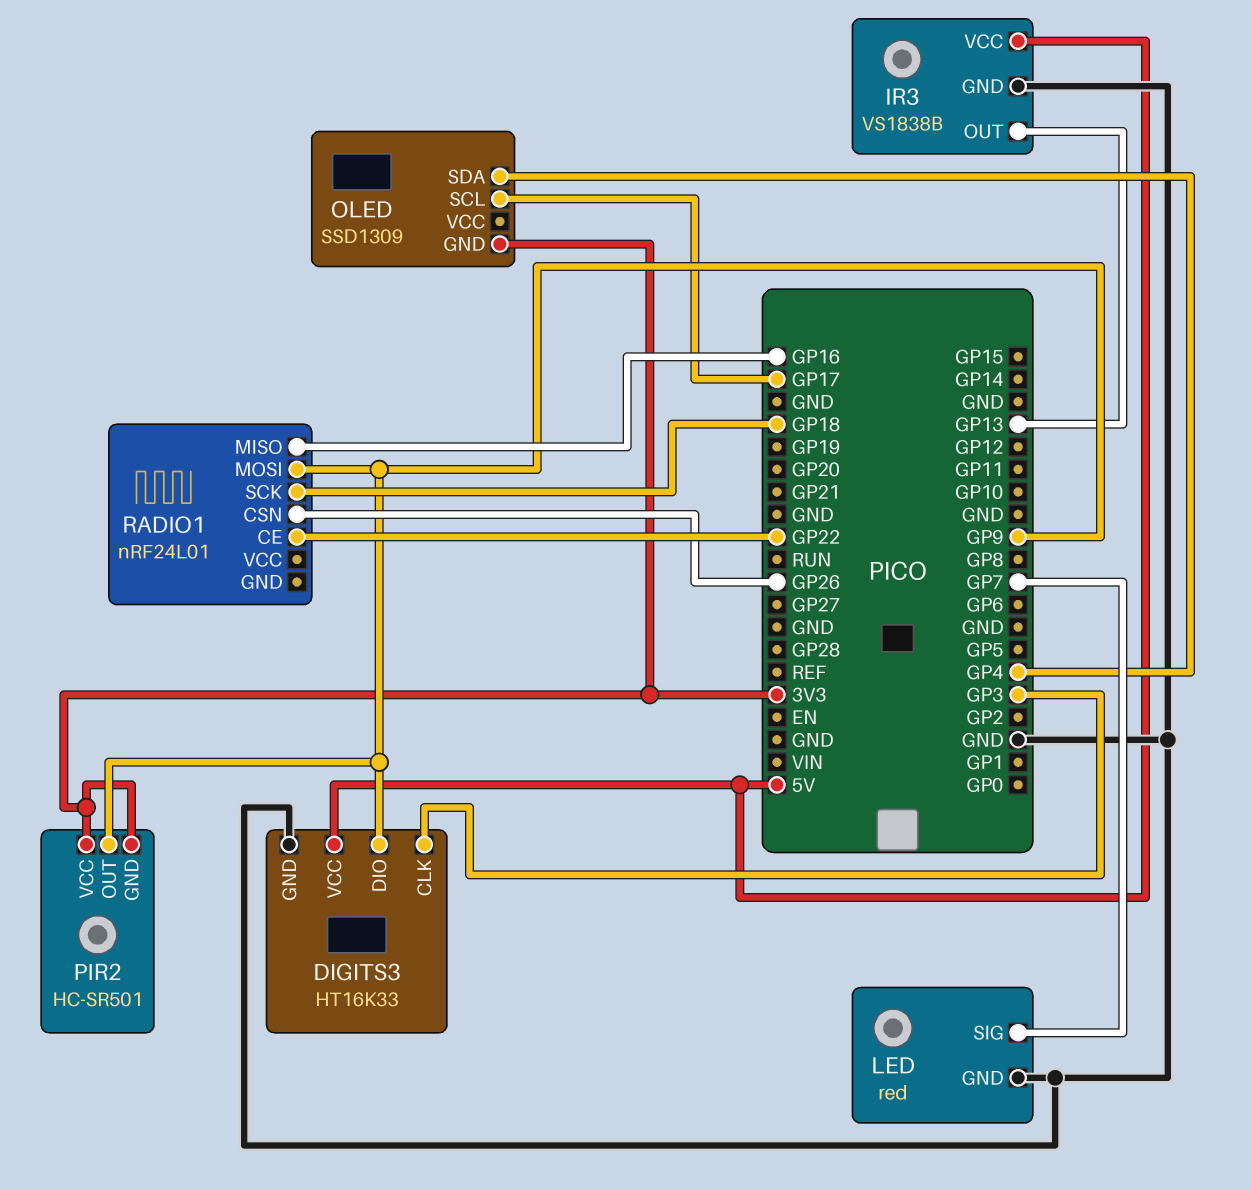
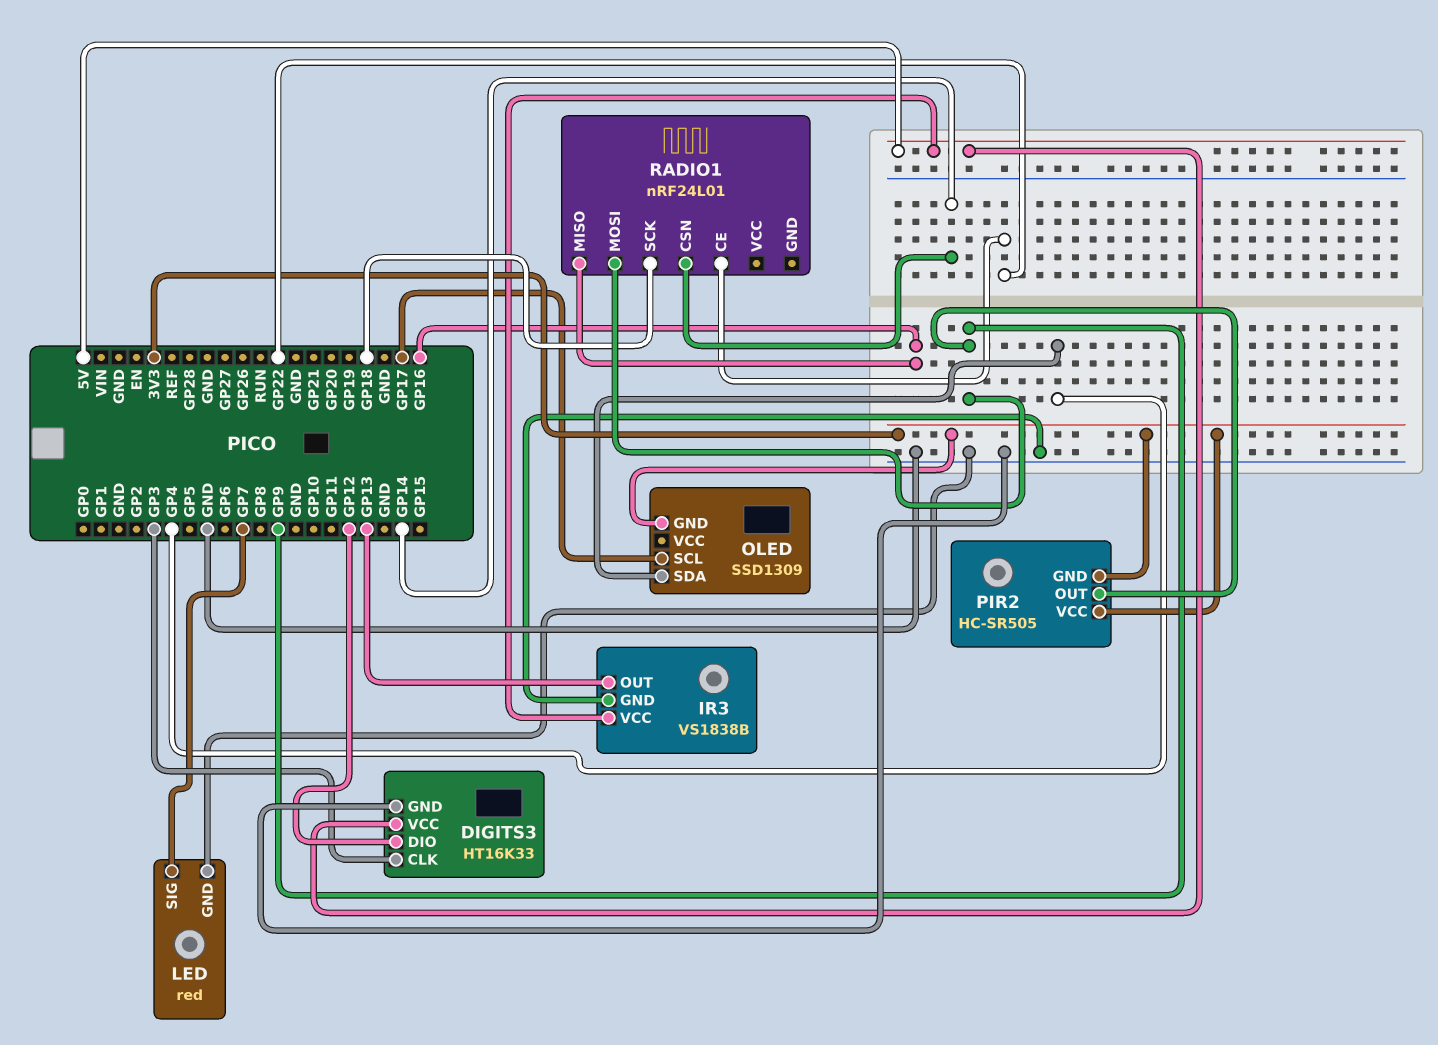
DIGITS3 pin DIO: GP9 -> GP12
PIR2: HC-SR501 -> HC-SR505
RADIO1 pin CSN: GP26 -> GP14

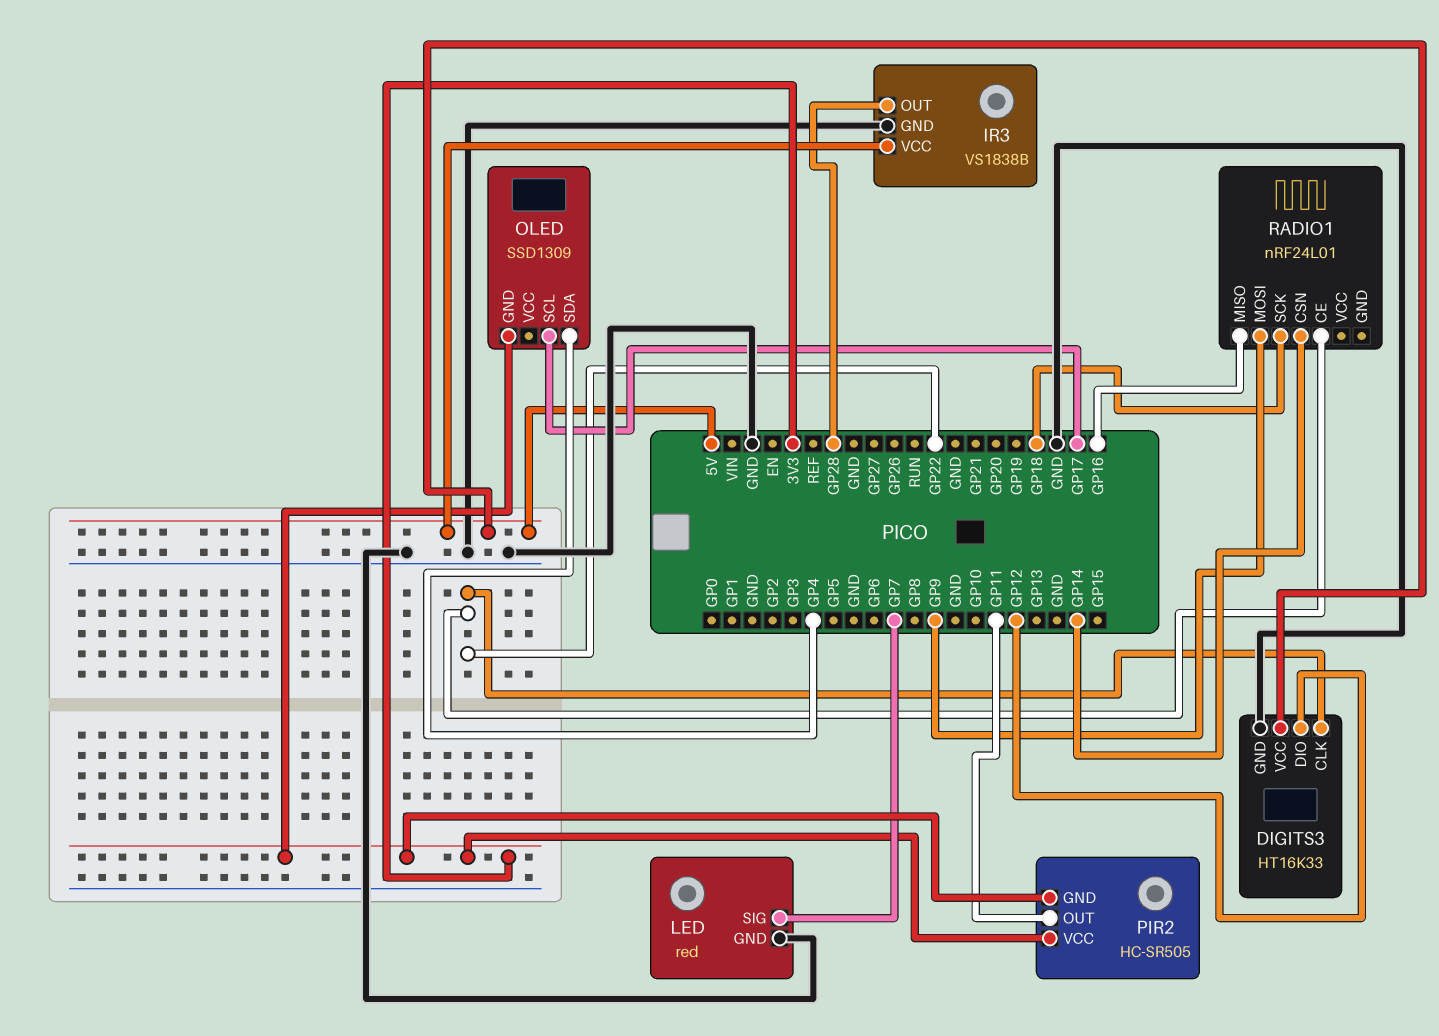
DIGITS3 pin CLK: GP3 -> GP22
IR3 pin OUT: GP13 -> GP28
PIR2 pin OUT: GP9 -> GP11

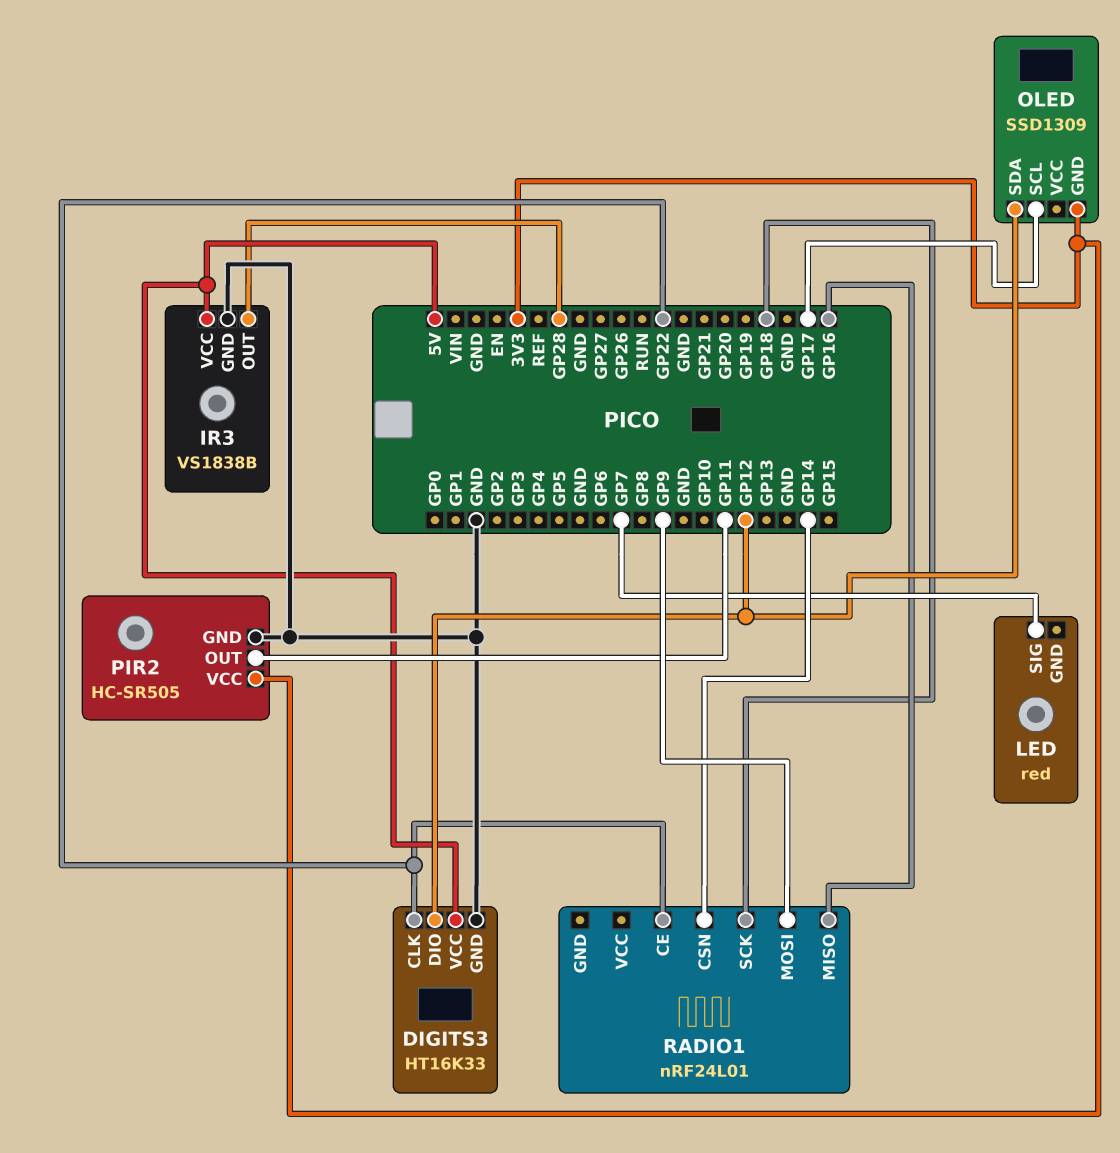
LED pin GND: GND -> none
OLED pin SDA: GP4 -> GP12
PIR2 pin GND: 3V3 -> GND

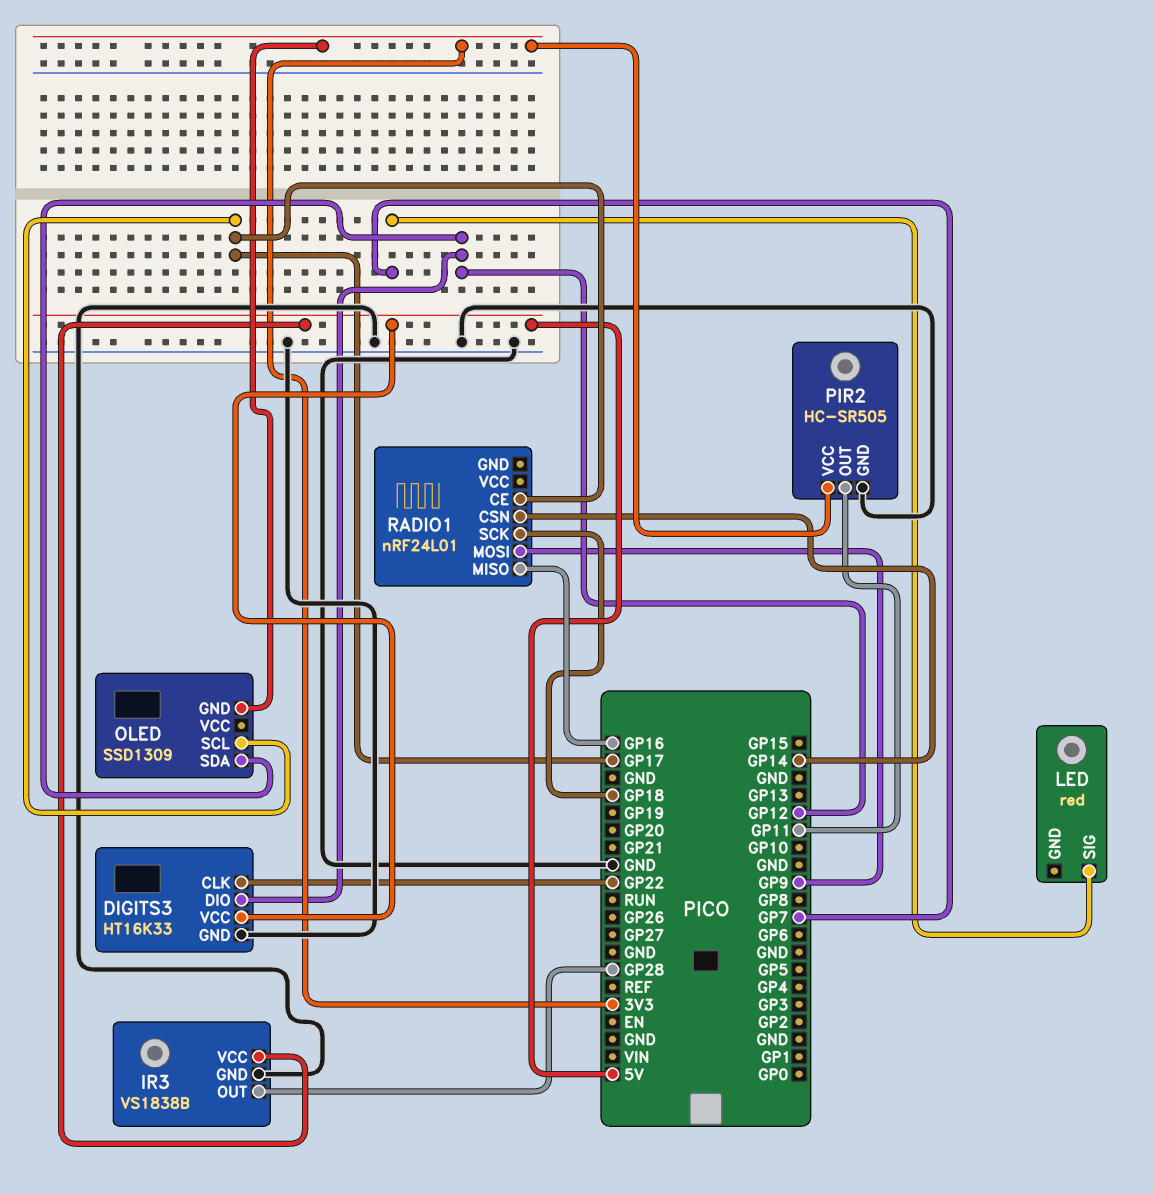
RADIO1 pin CE: GP22 -> GP17

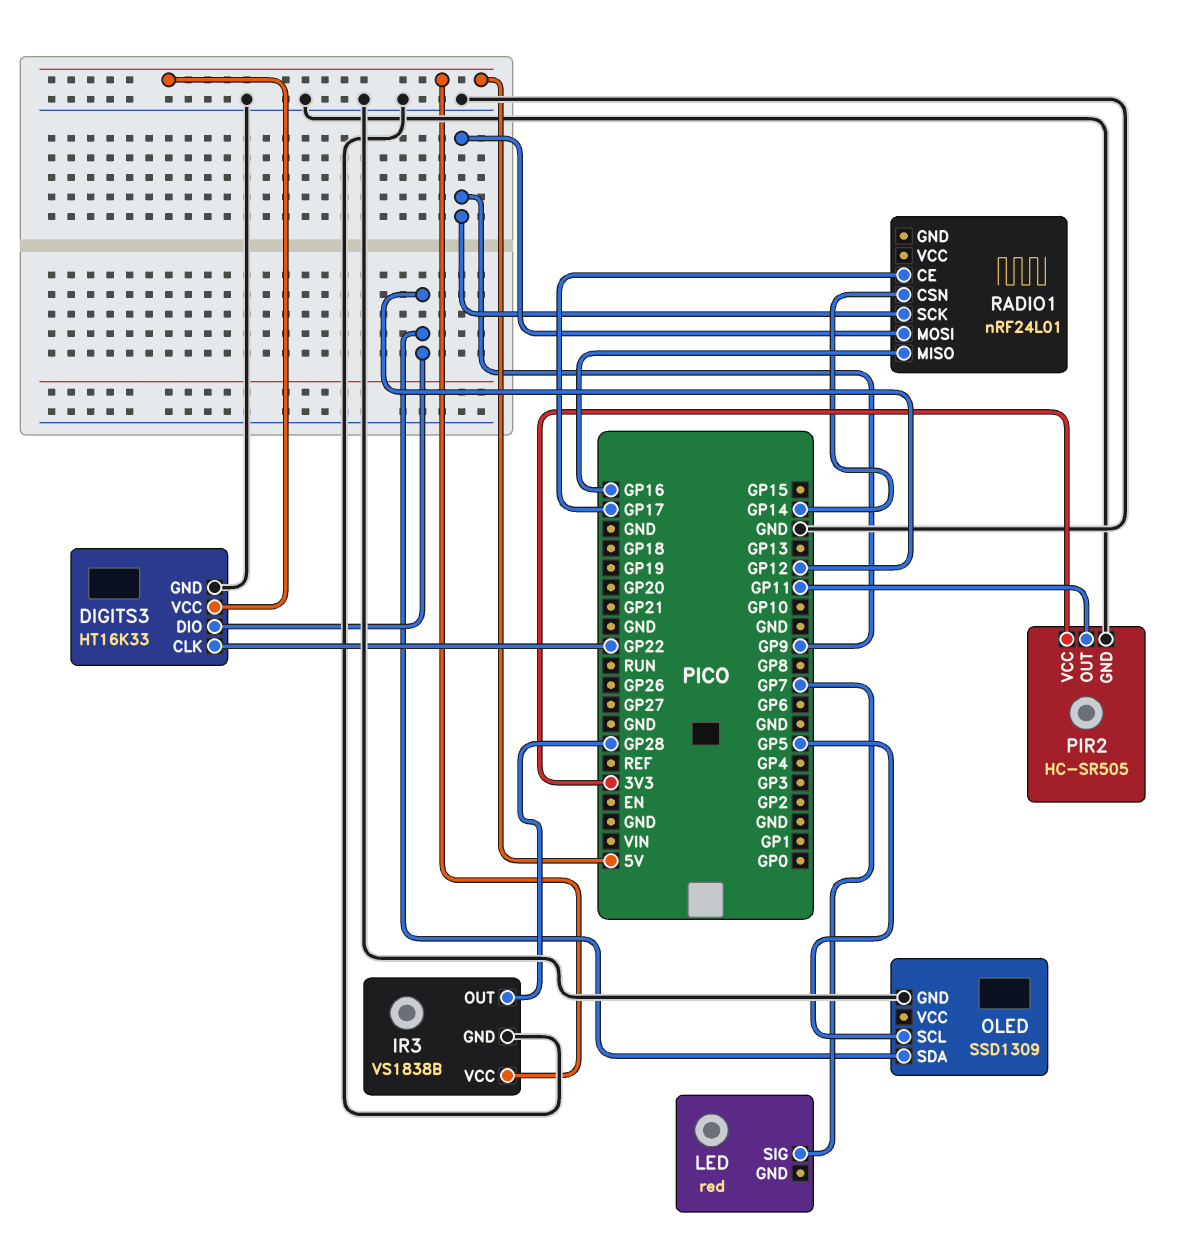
OLED pin GND: 3V3 -> GND
OLED pin SCL: GP17 -> GP5
RADIO1 pin SCK: GP18 -> GP9

